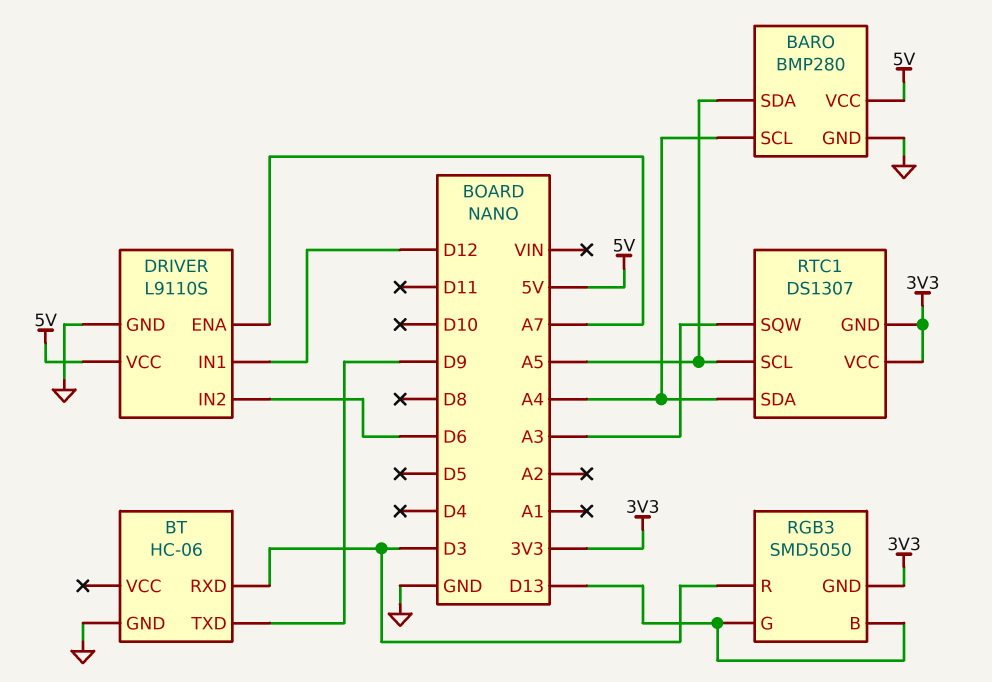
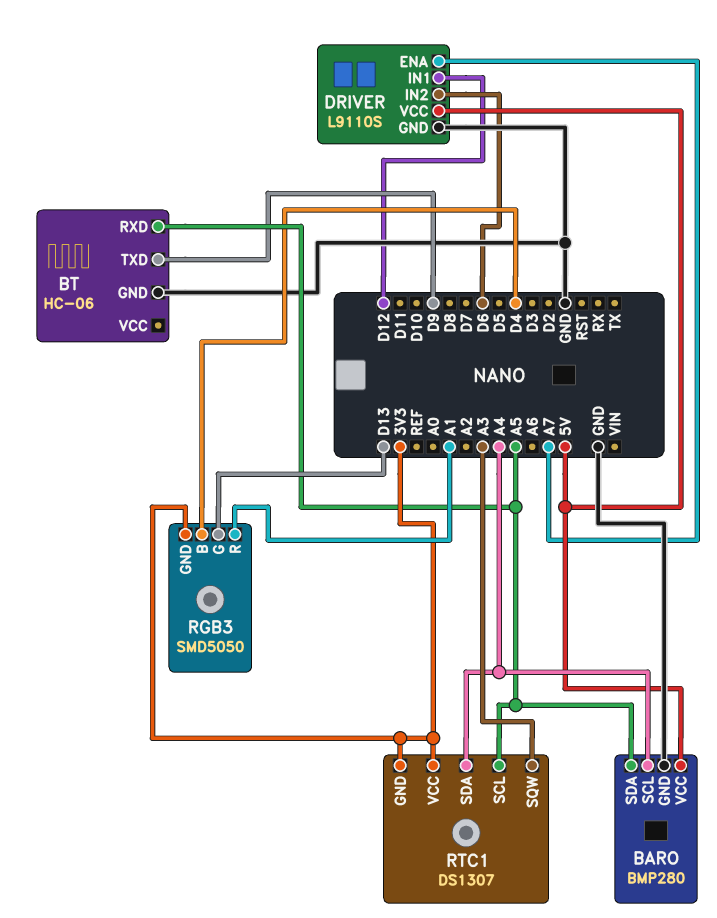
BT pin RXD: D3 -> A5
RGB3 pin B: D13 -> D4
RGB3 pin R: D3 -> A1

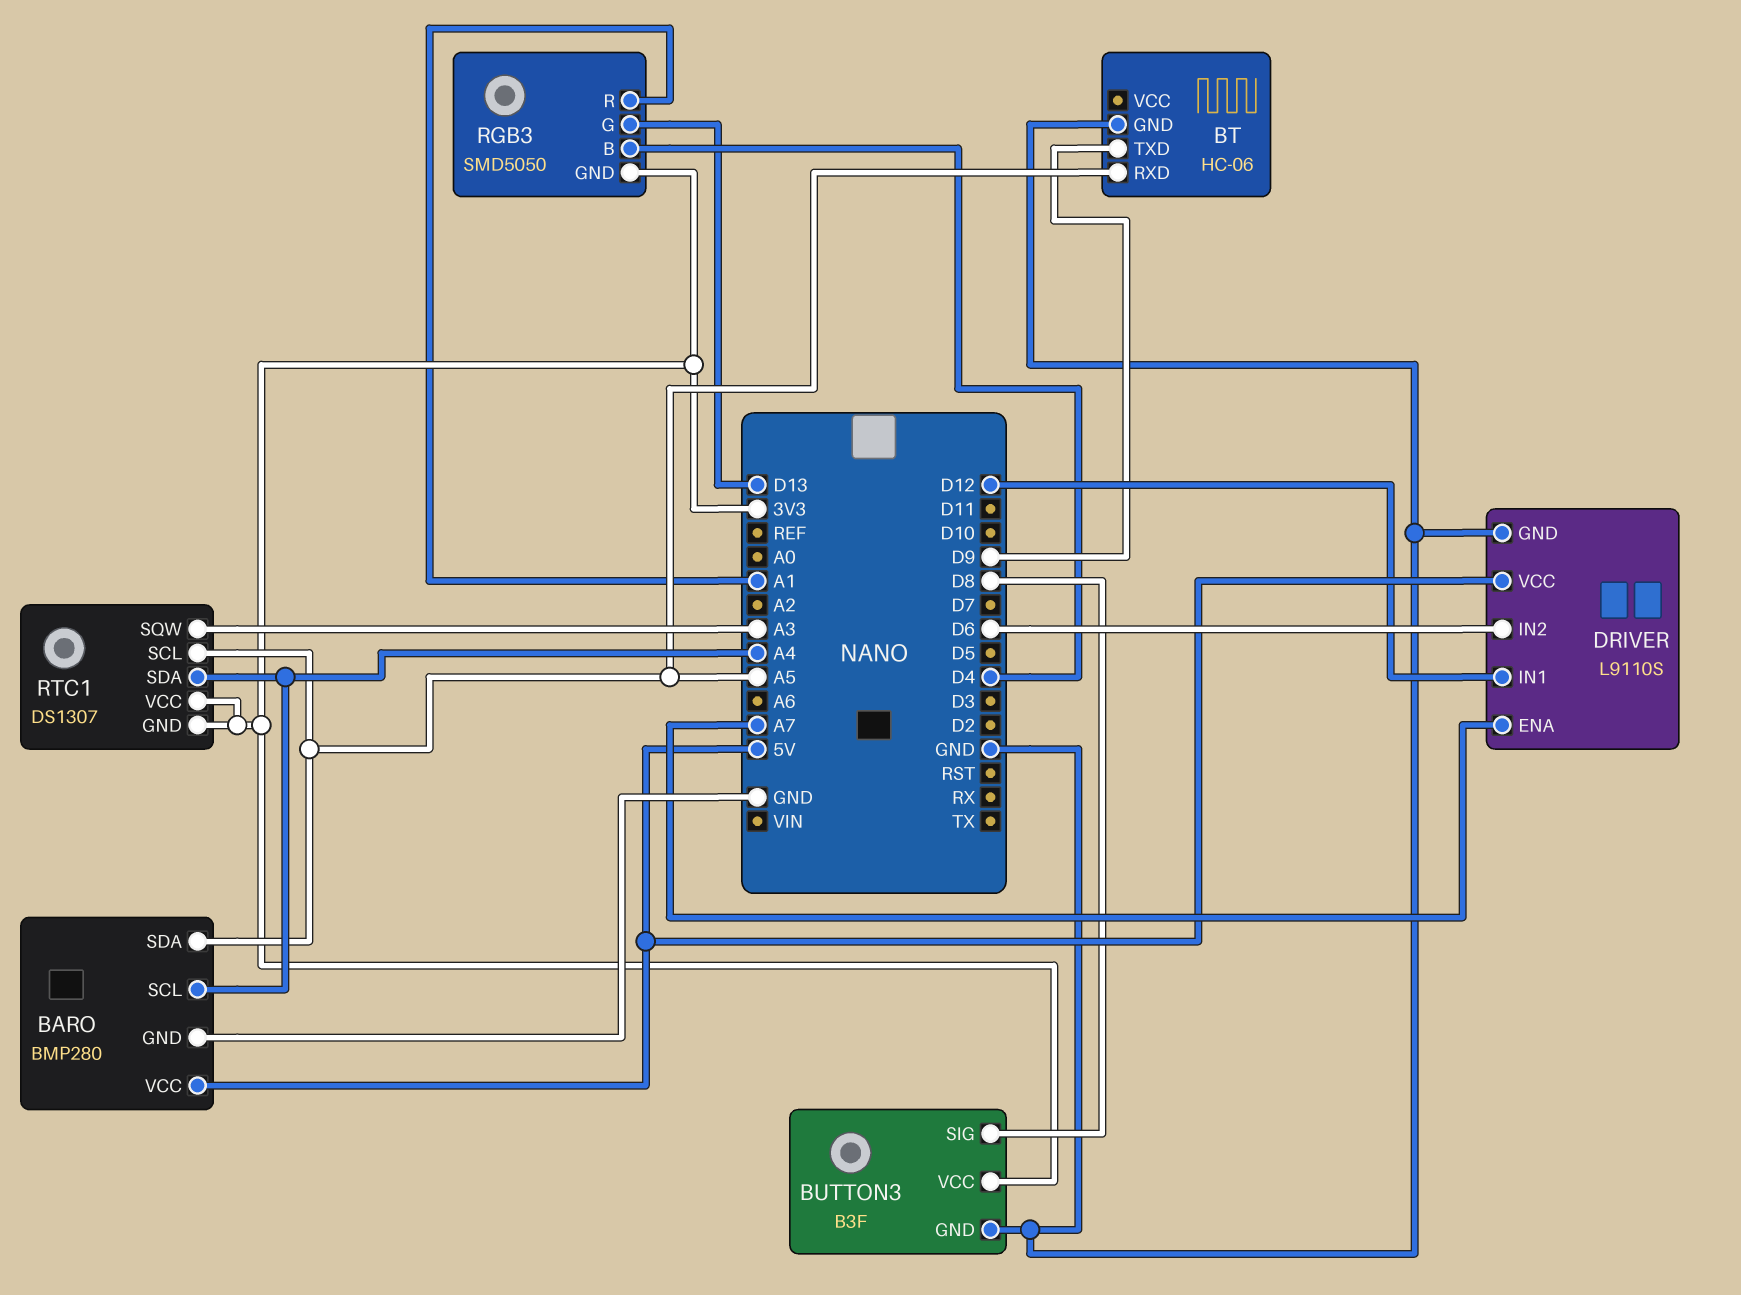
BUTTON3: none -> B3F
BUTTON3 pin GND: none -> GND
BUTTON3 pin SIG: none -> D8
BUTTON3 pin VCC: none -> 3V3

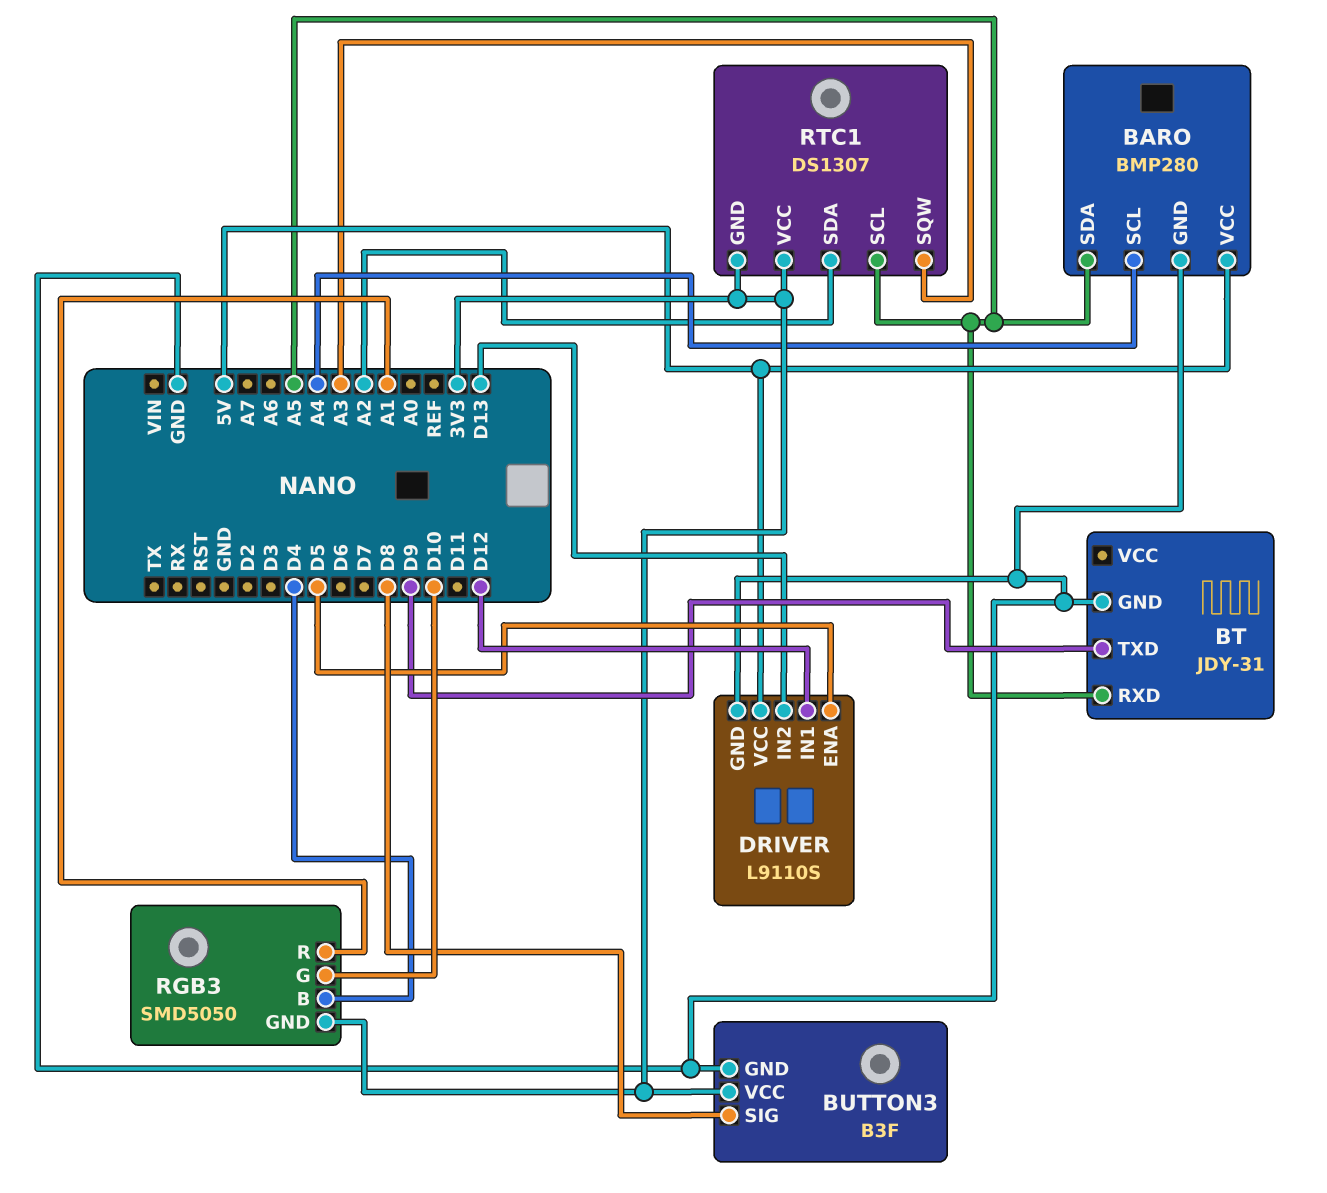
BT: HC-06 -> JDY-31
DRIVER pin ENA: A7 -> D5
DRIVER pin IN2: D6 -> D13
RGB3 pin G: D13 -> D10
RTC1 pin SDA: A4 -> A2

